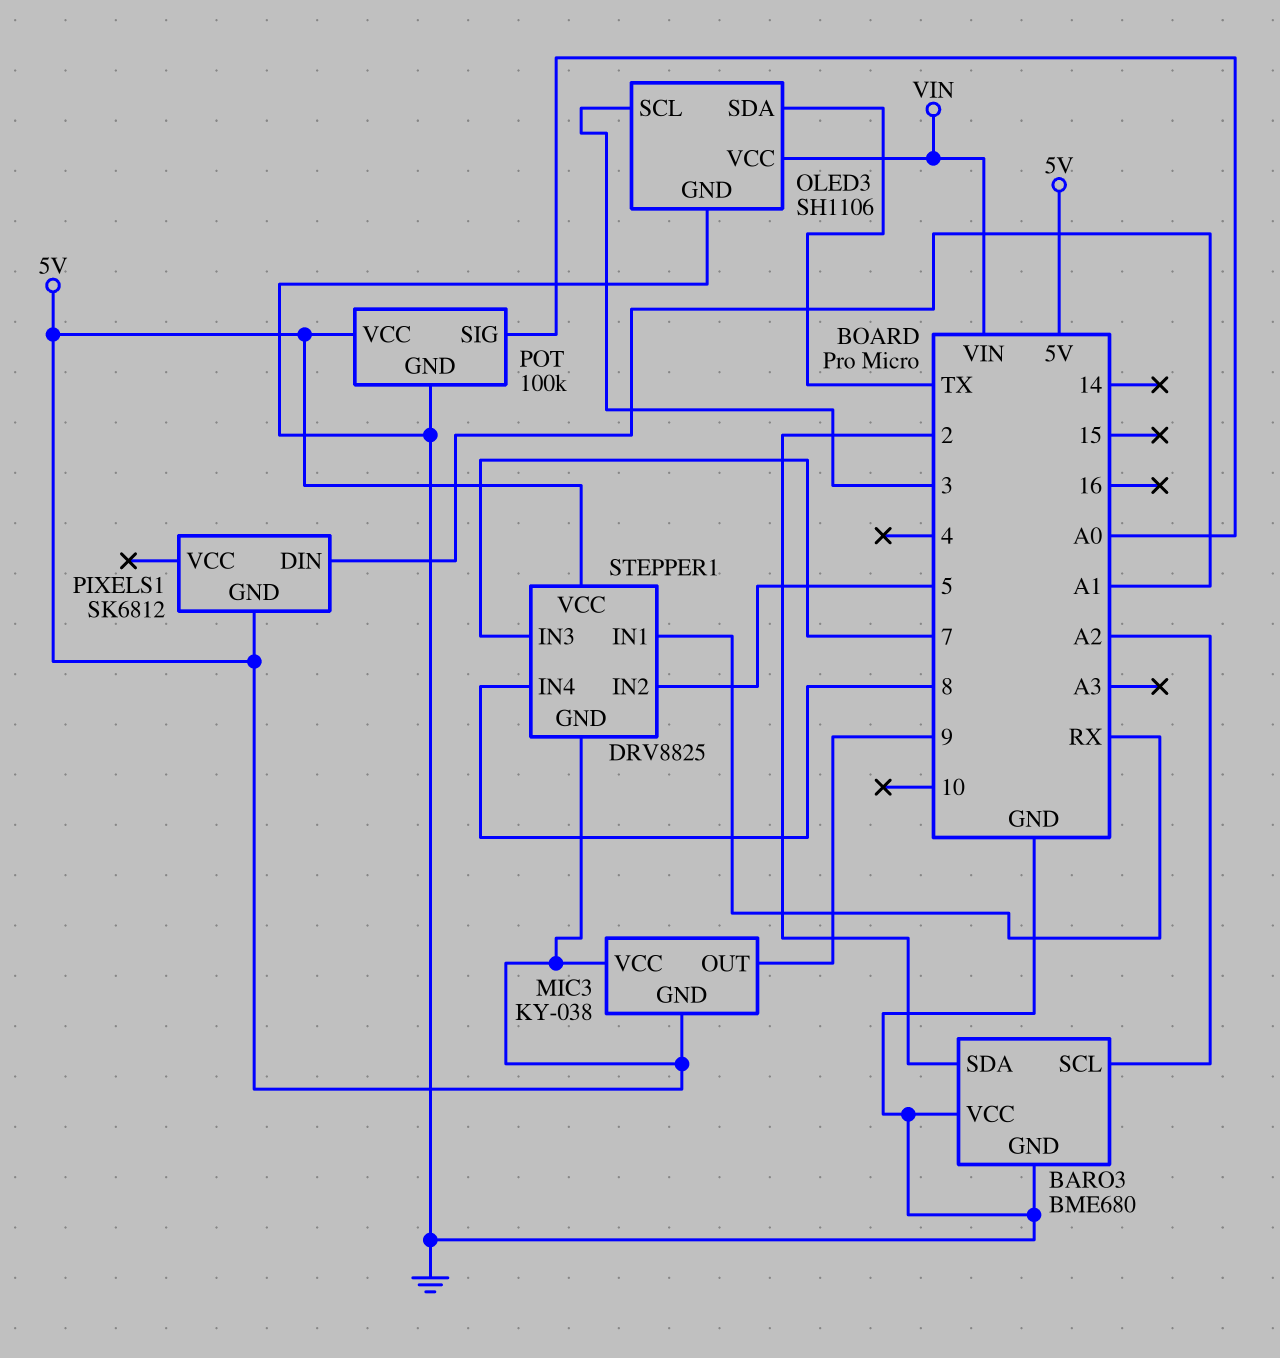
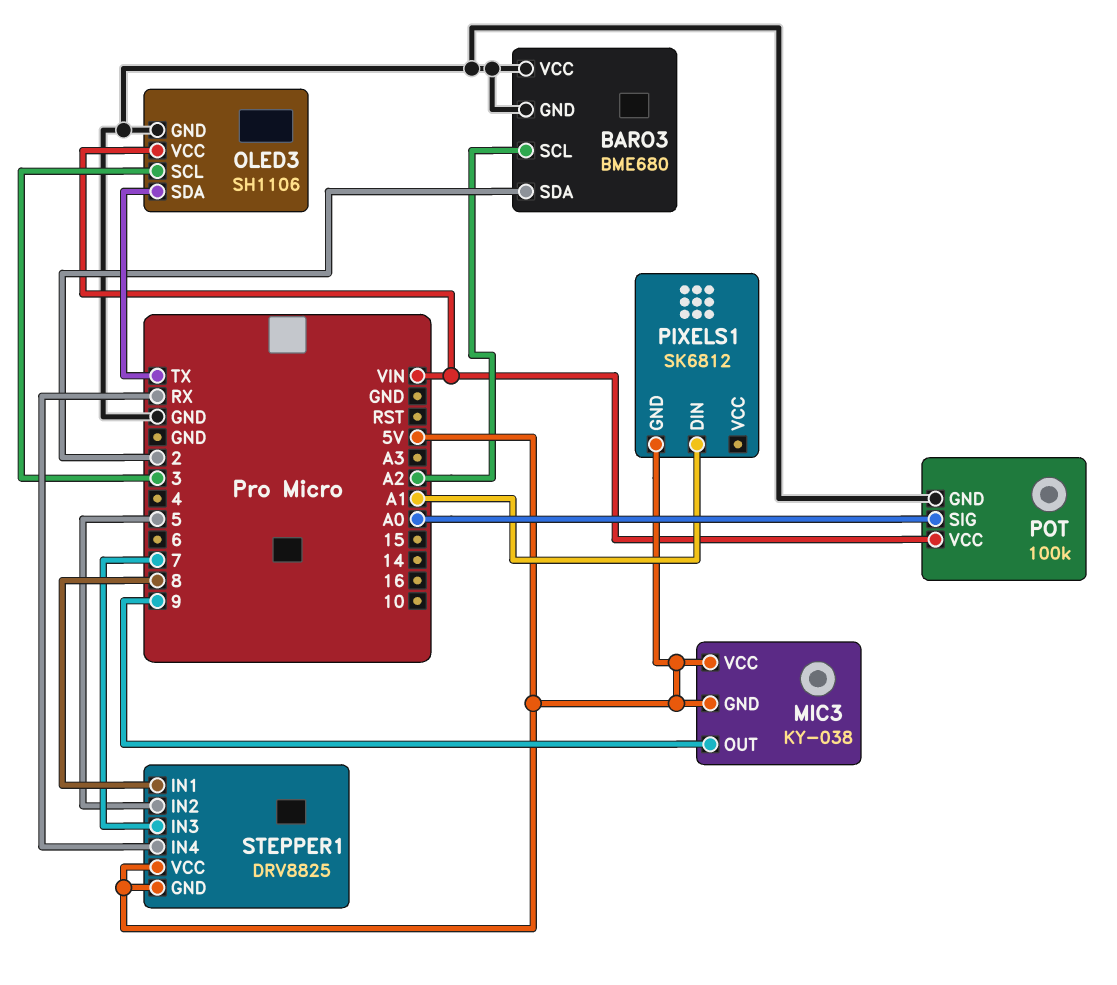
POT pin VCC: 5V -> VIN
STEPPER1 pin IN1: RX -> 8
STEPPER1 pin IN4: 8 -> RX

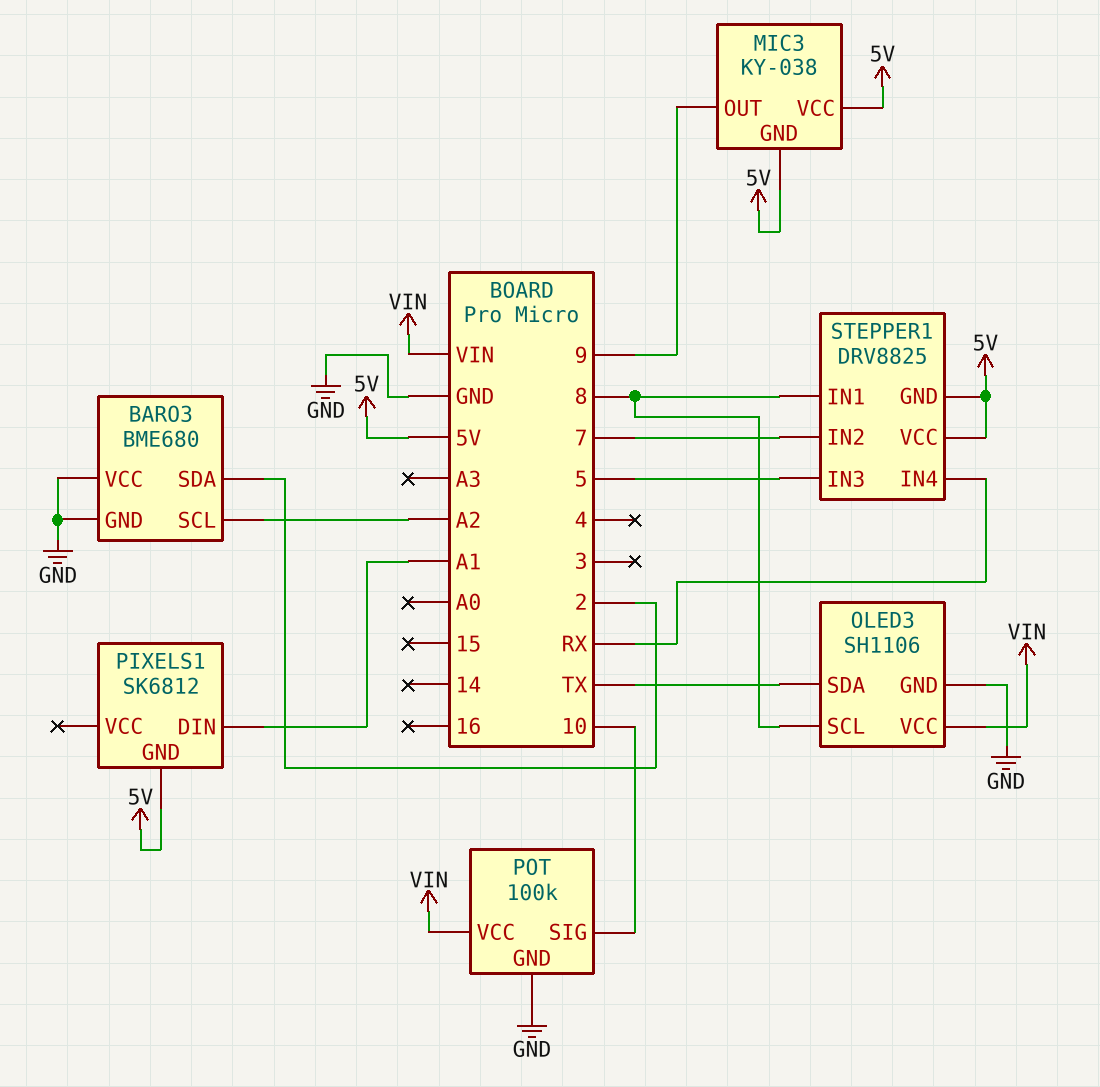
OLED3 pin SCL: 3 -> 8
POT pin SIG: A0 -> 10
STEPPER1 pin IN2: 5 -> 7
STEPPER1 pin IN3: 7 -> 5

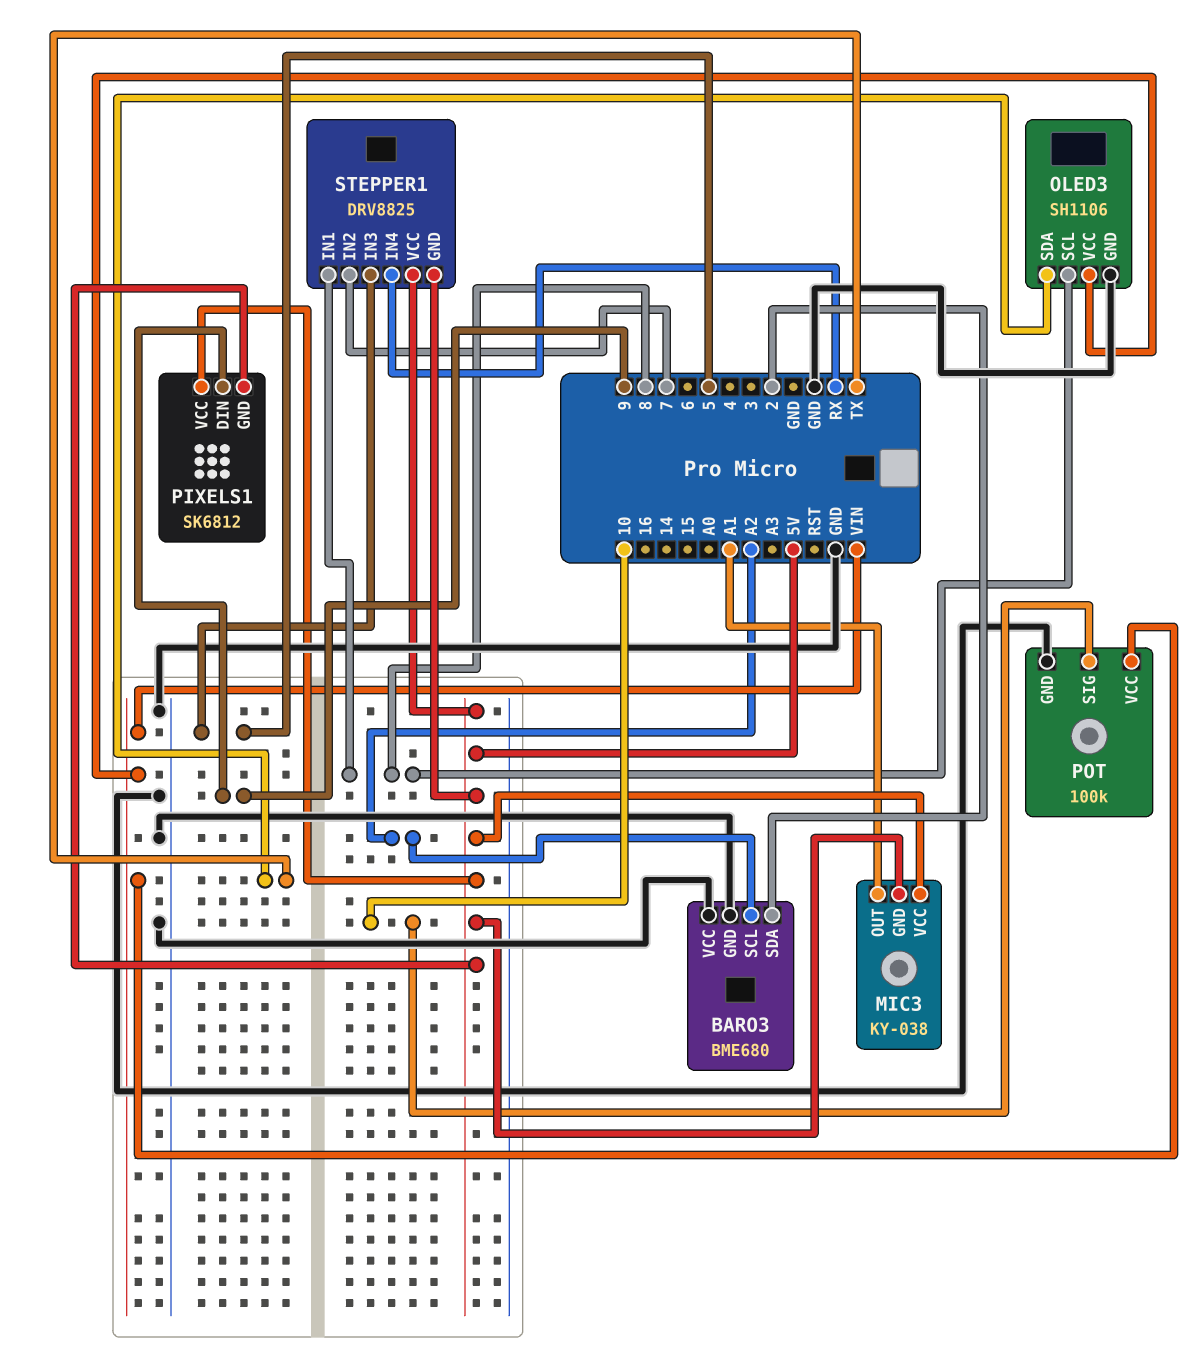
MIC3 pin OUT: 9 -> A1
PIXELS1 pin DIN: A1 -> 9
PIXELS1 pin VCC: none -> 5V

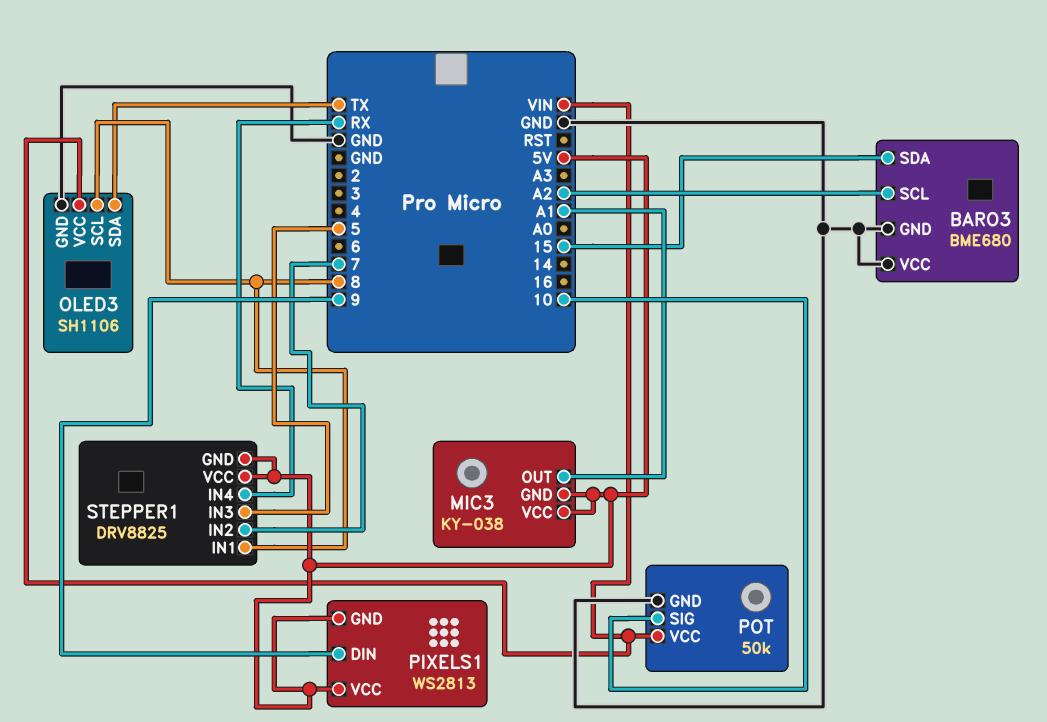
BARO3 pin SDA: 2 -> 15
PIXELS1: SK6812 -> WS2813
POT: 100k -> 50k

